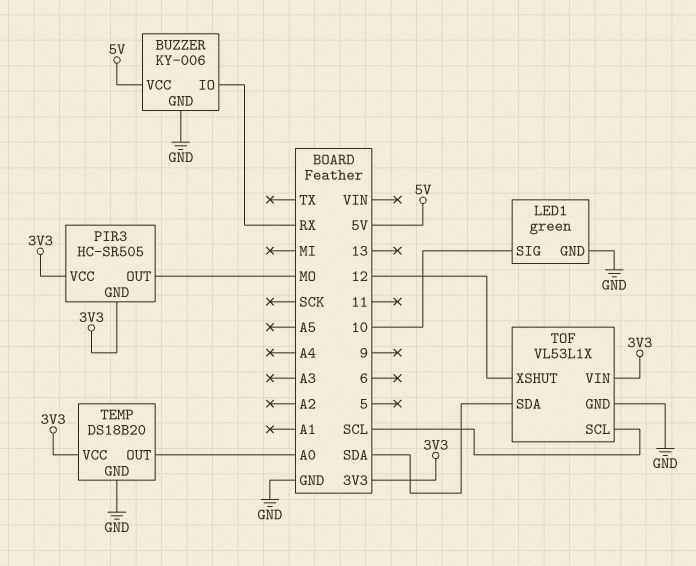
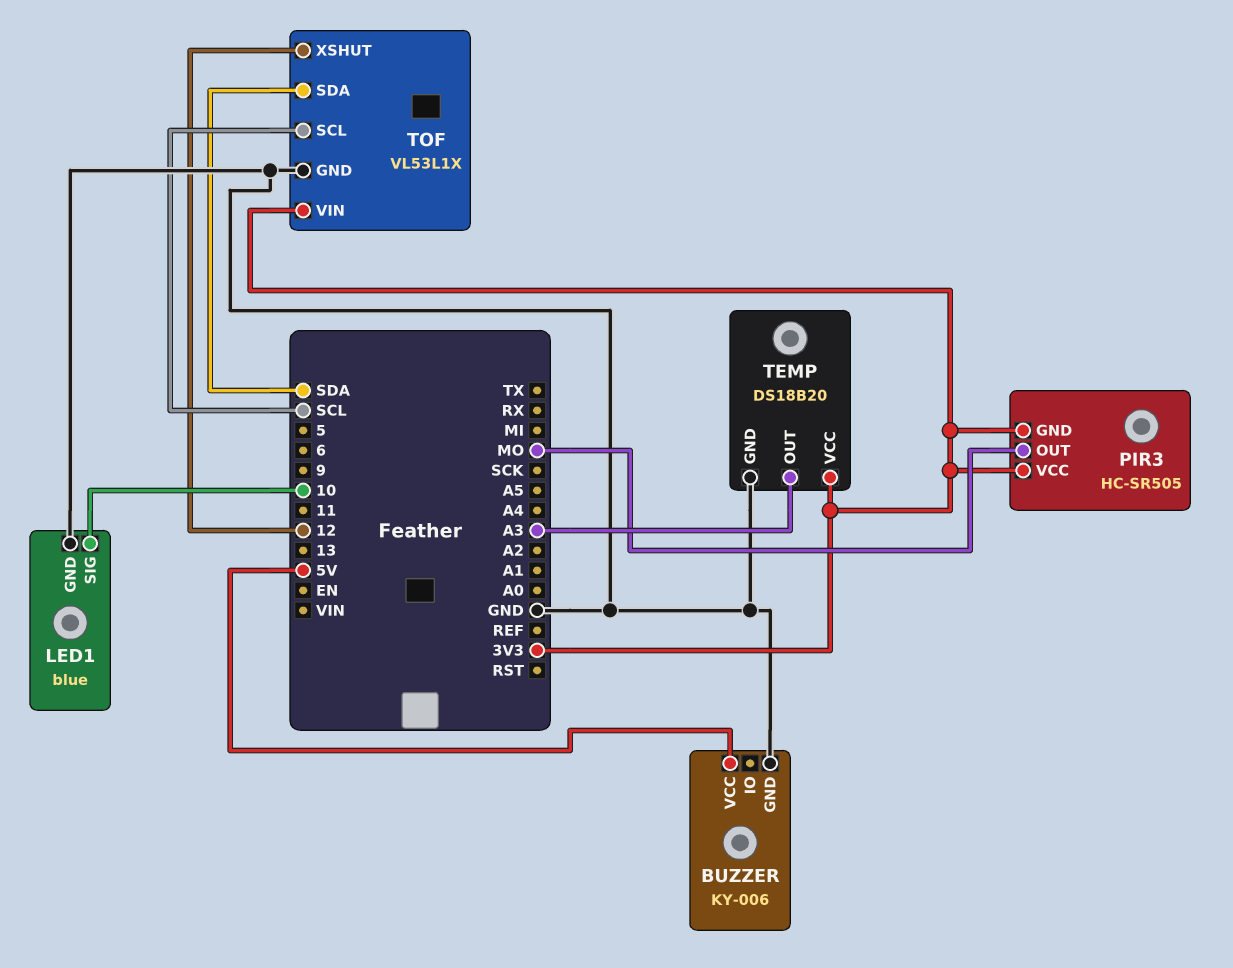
BUZZER pin IO: RX -> none
LED1: green -> blue
TEMP pin OUT: A0 -> A3

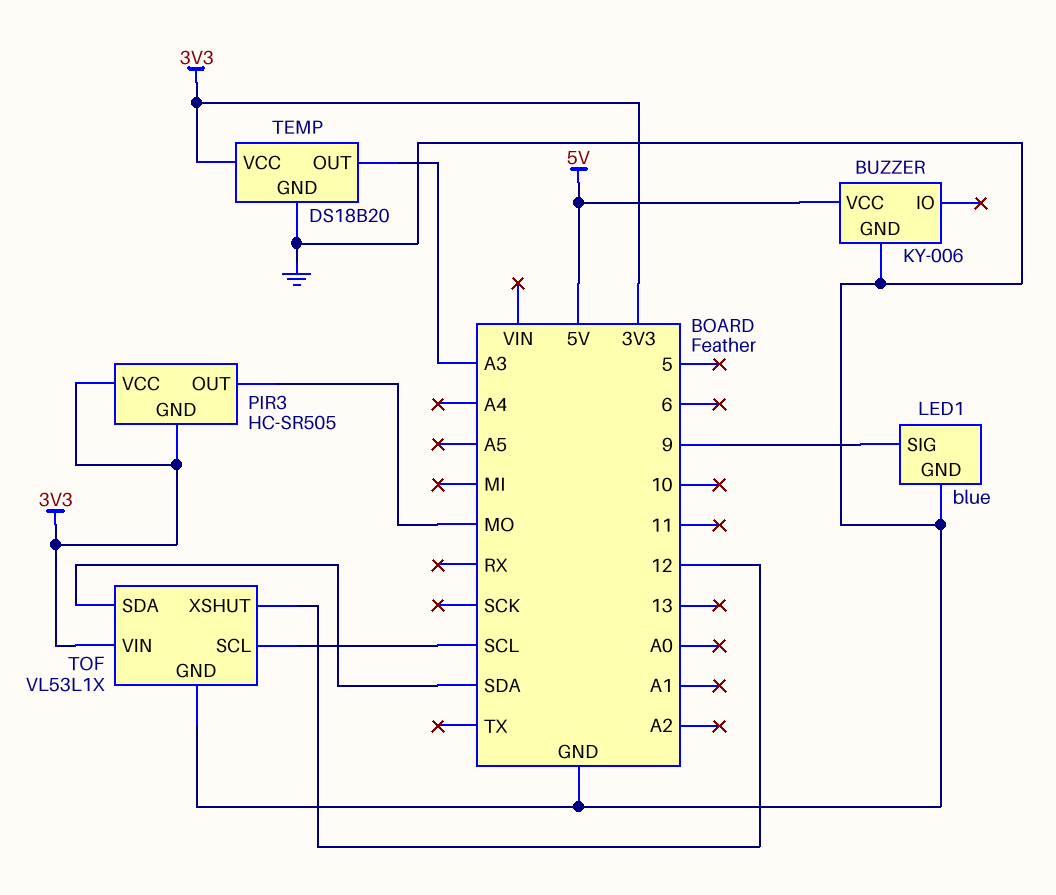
LED1 pin SIG: 10 -> 9

